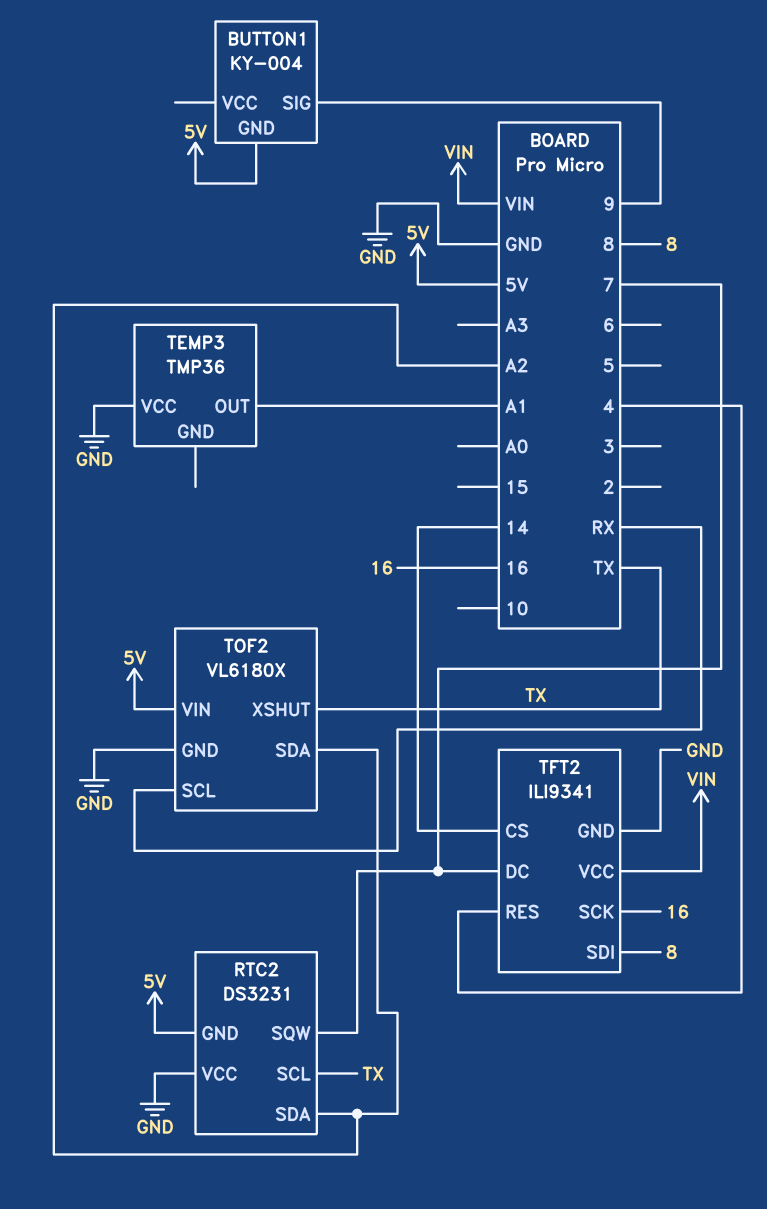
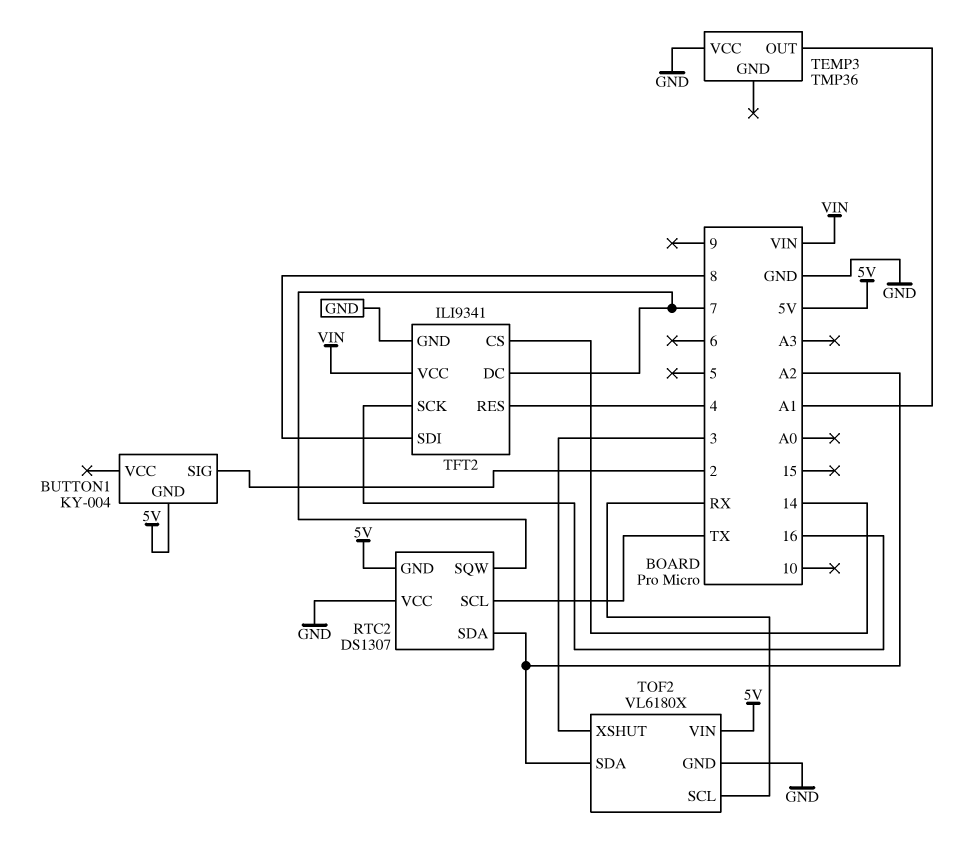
BUTTON1 pin SIG: 9 -> 2
RTC2: DS3231 -> DS1307
TOF2 pin XSHUT: TX -> 3

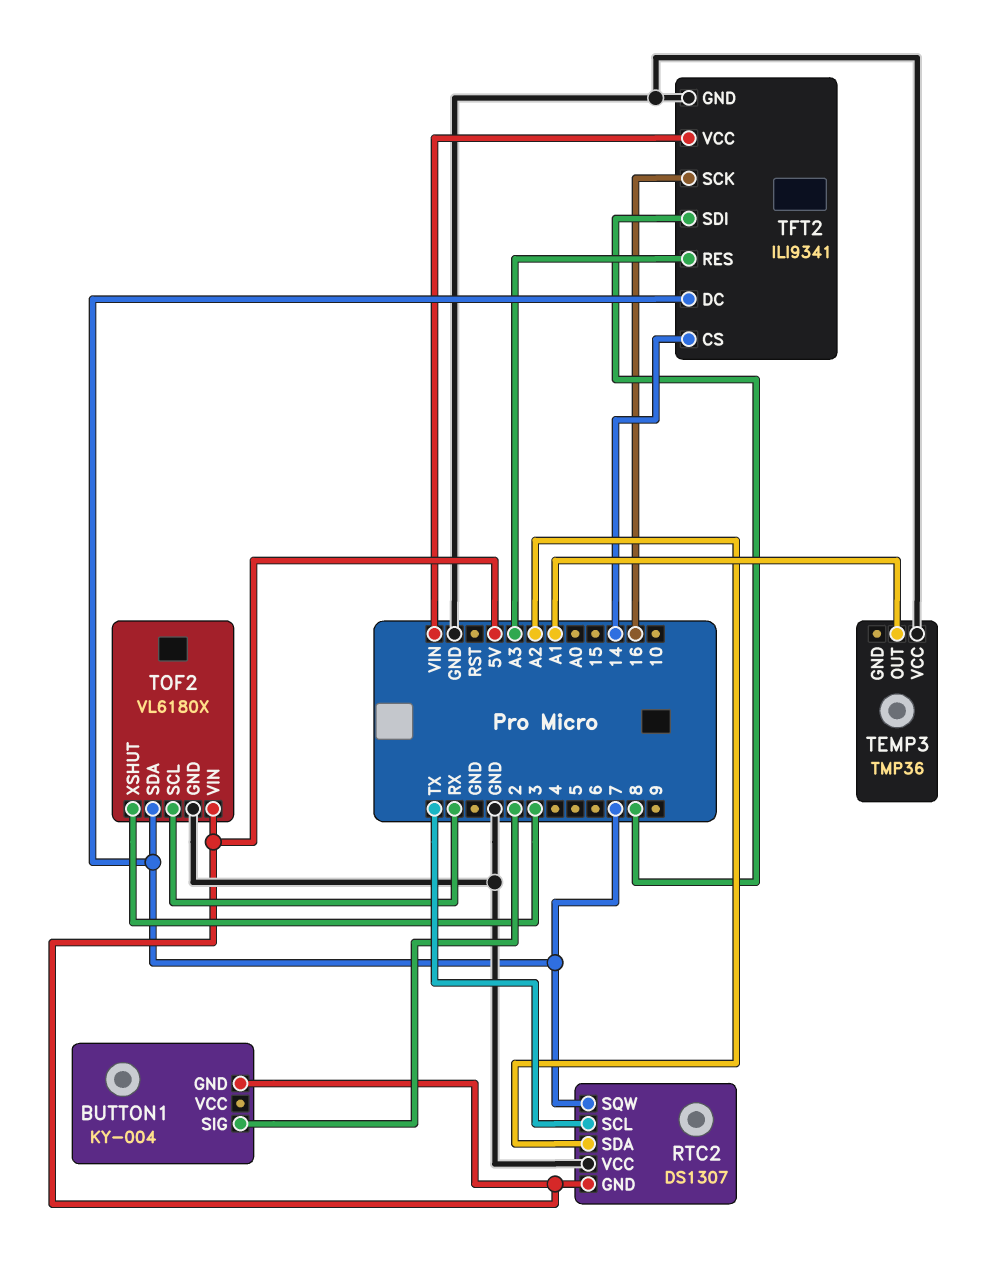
TFT2 pin RES: 4 -> A3
TOF2 pin SDA: A2 -> 7

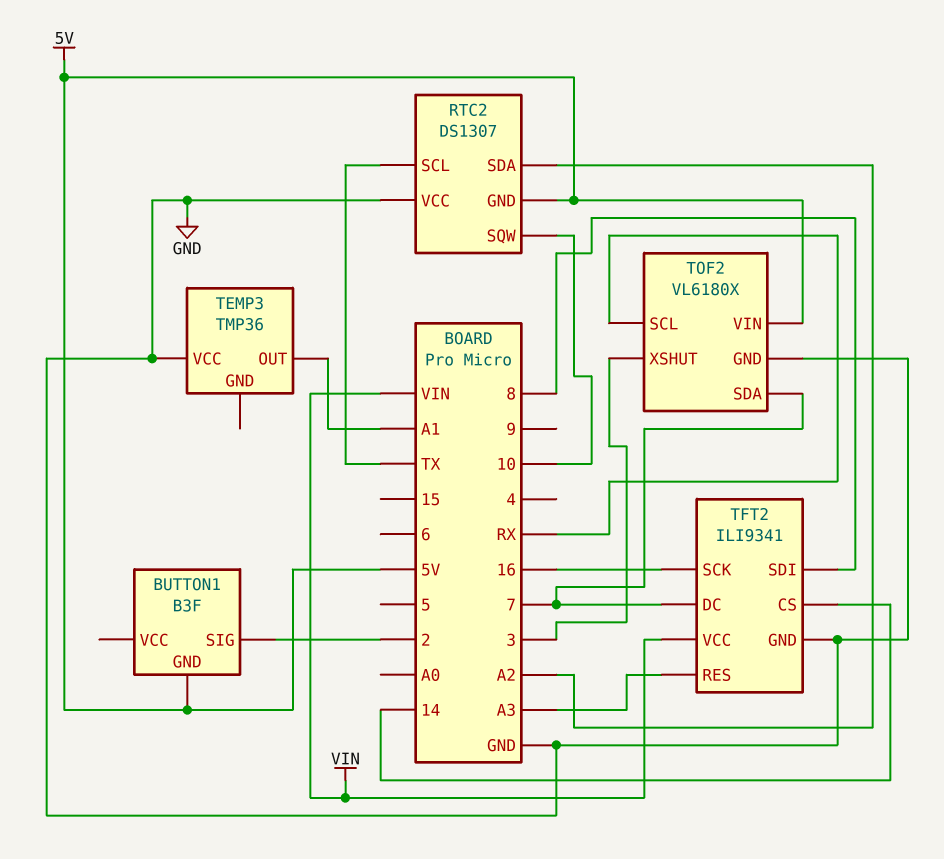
BUTTON1: KY-004 -> B3F
RTC2 pin SQW: 7 -> 10

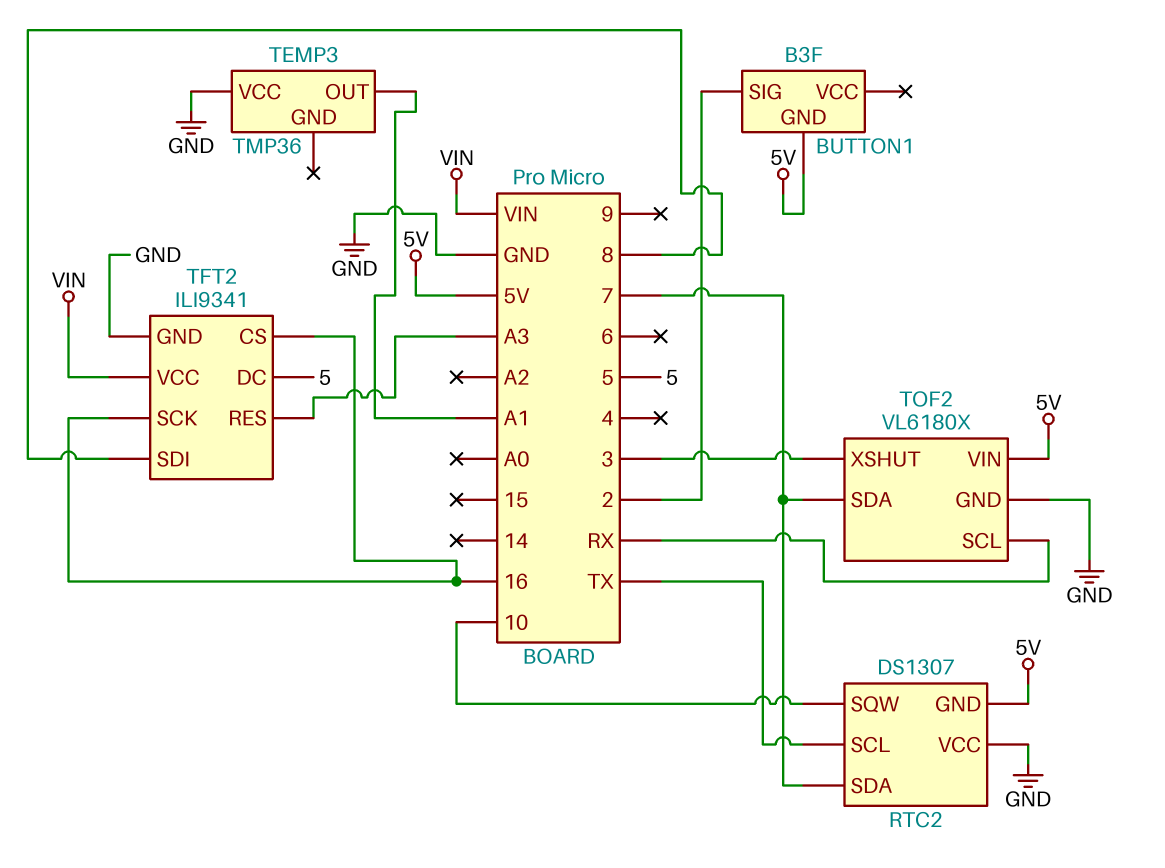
RTC2 pin SDA: A2 -> 7
TFT2 pin CS: 14 -> 16
TFT2 pin DC: 7 -> 5

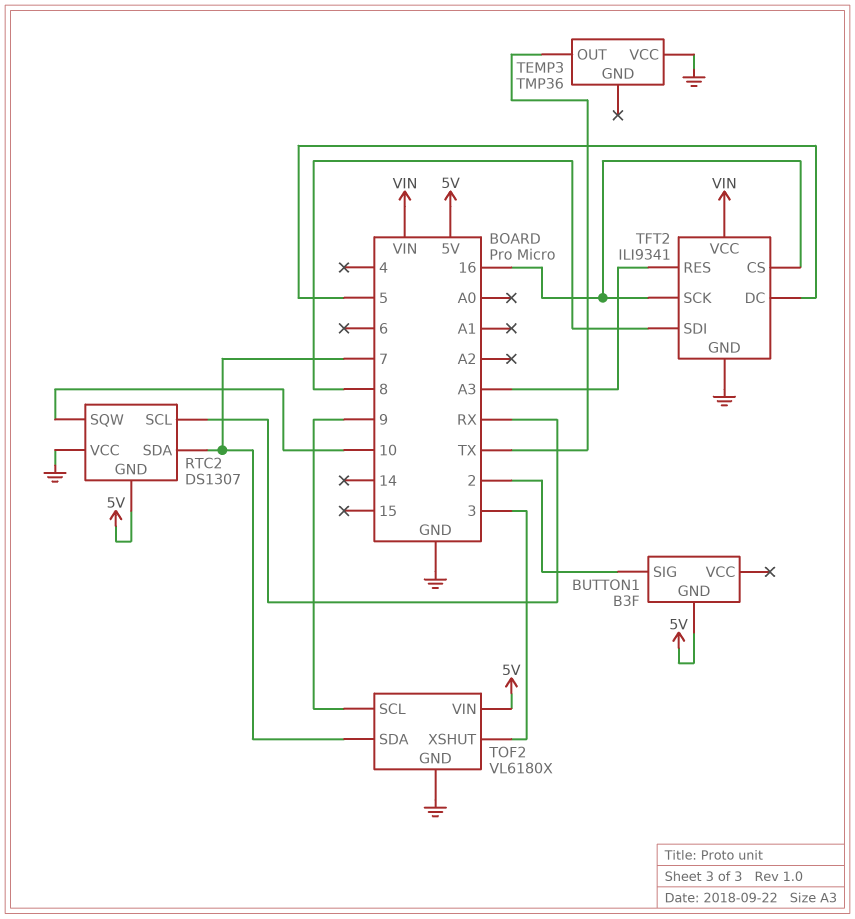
RTC2 pin SCL: TX -> RX
TEMP3 pin OUT: A1 -> TX
TOF2 pin SCL: RX -> 9

